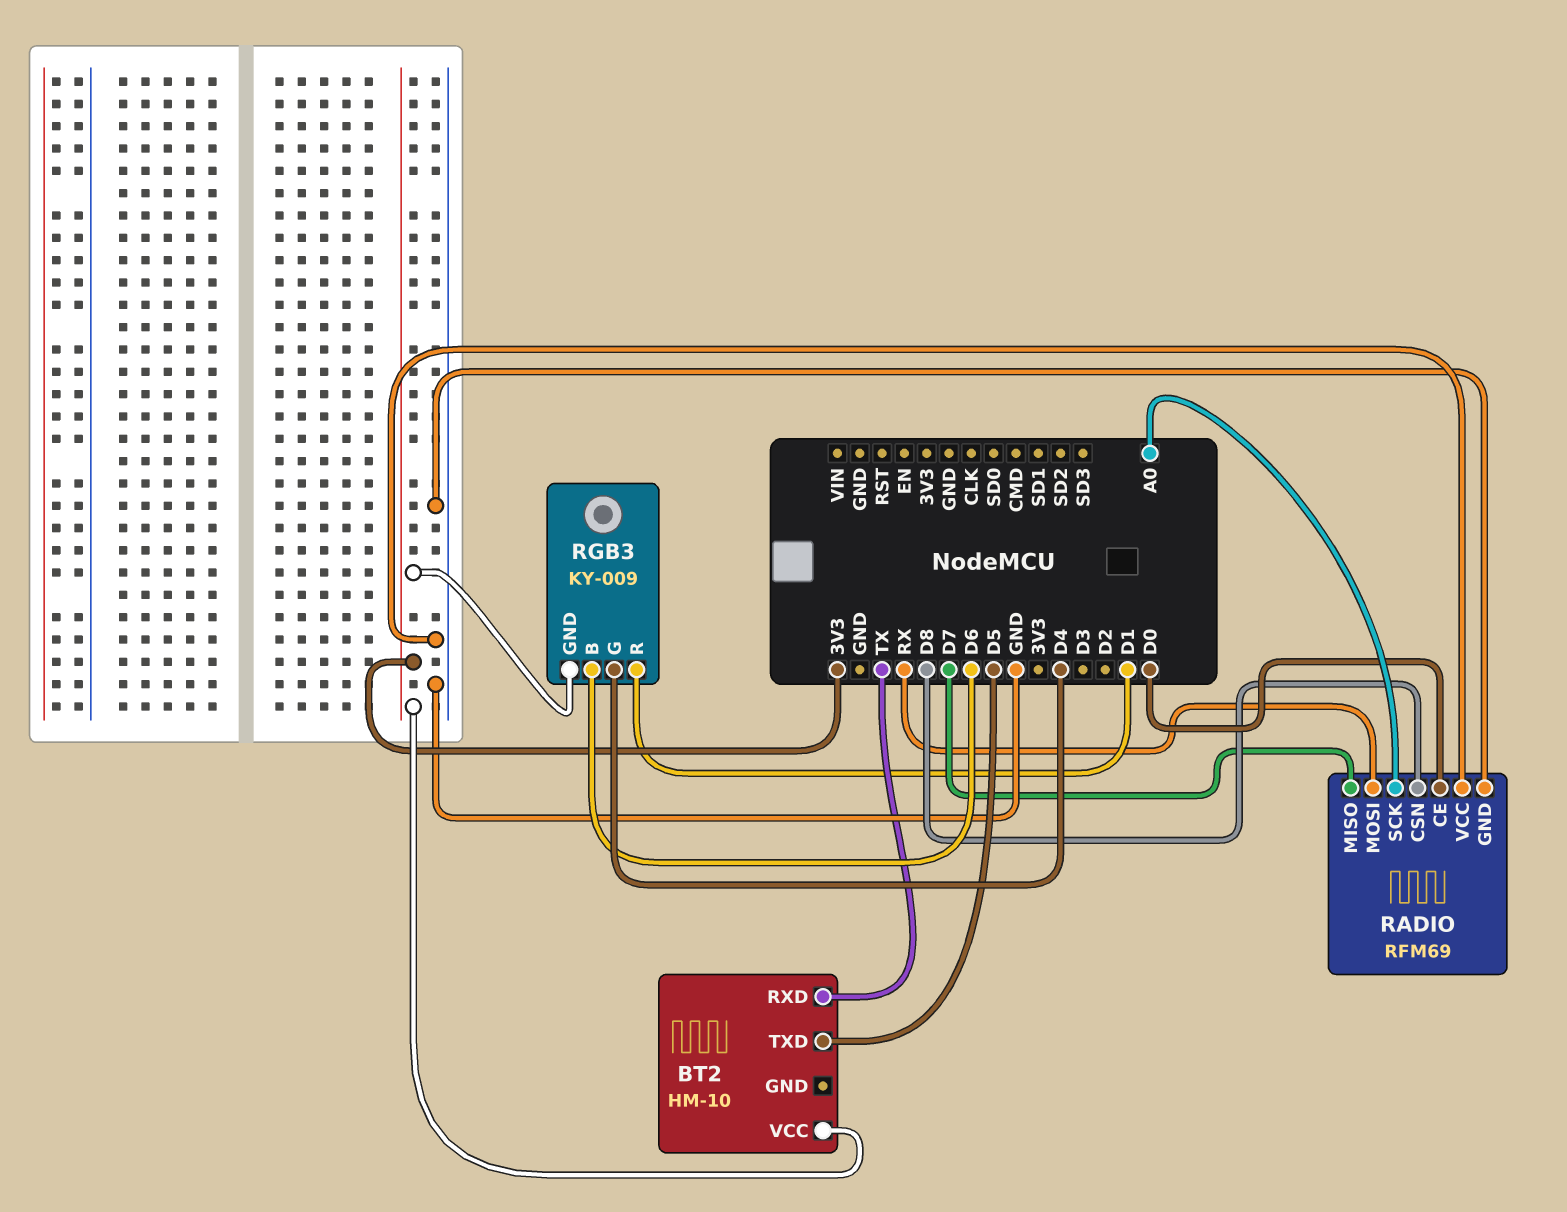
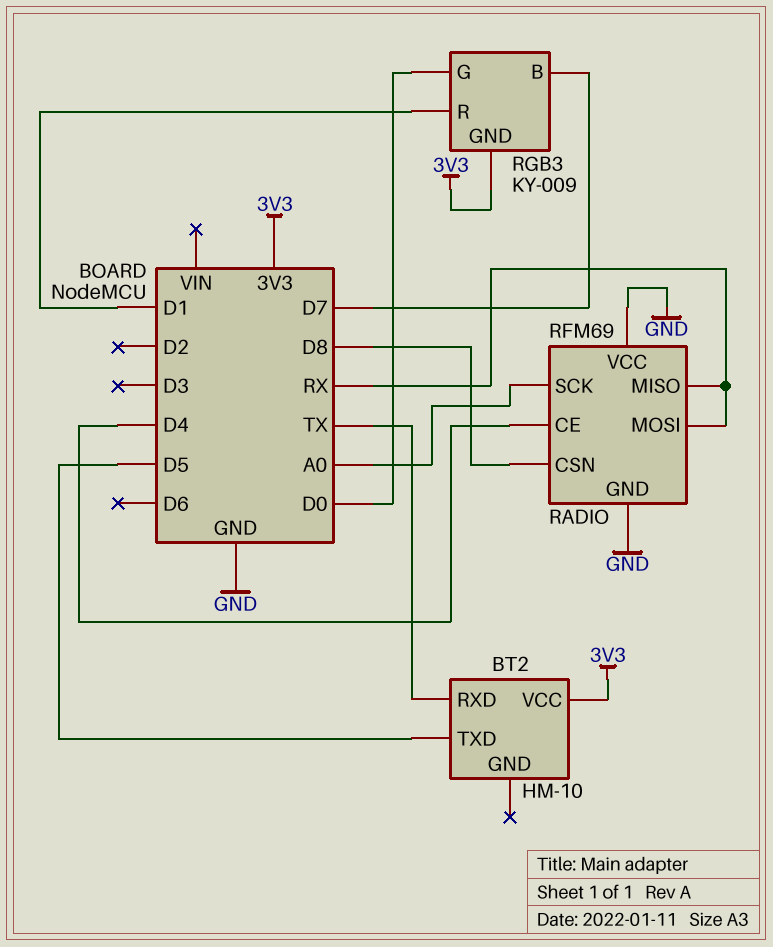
RADIO pin CE: D0 -> D4
RADIO pin MISO: D7 -> RX
RGB3 pin B: D6 -> D7
RGB3 pin G: D4 -> D0

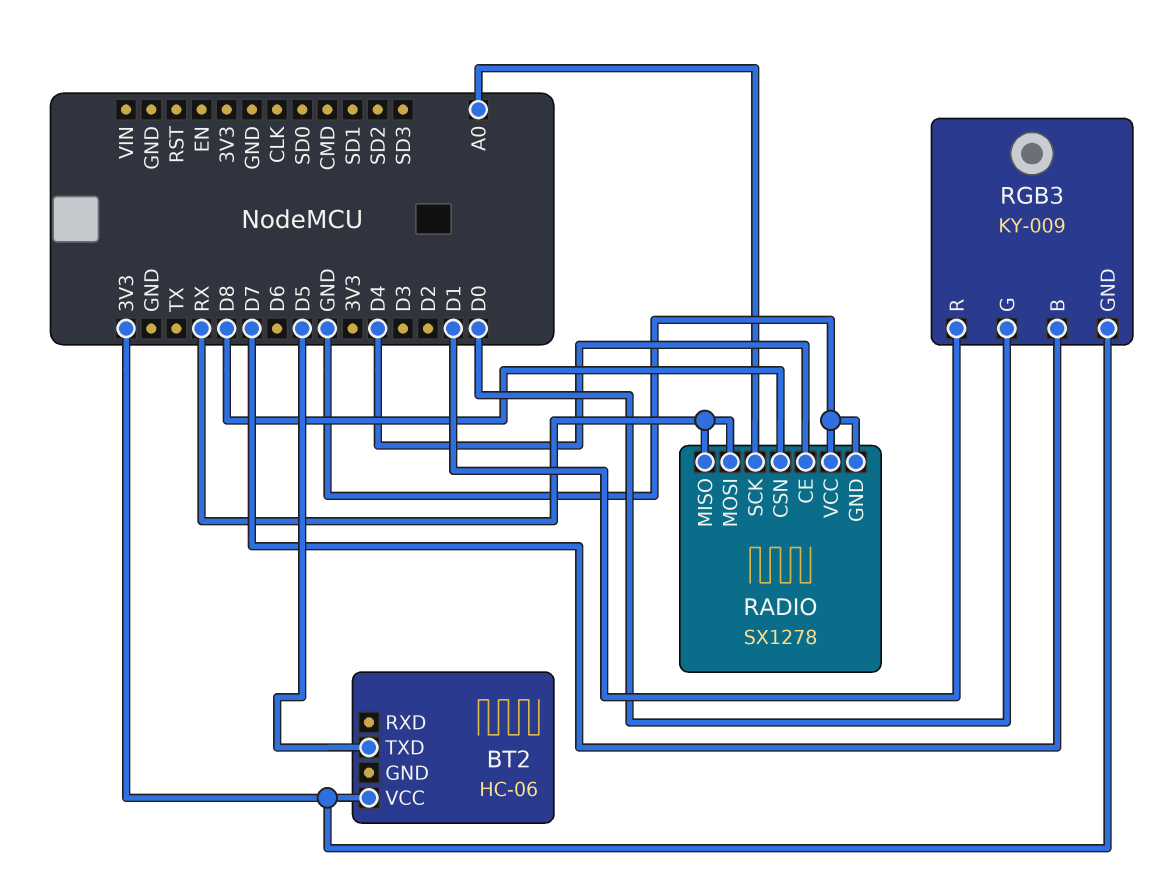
BT2: HM-10 -> HC-06
BT2 pin RXD: TX -> none
RADIO: RFM69 -> SX1278

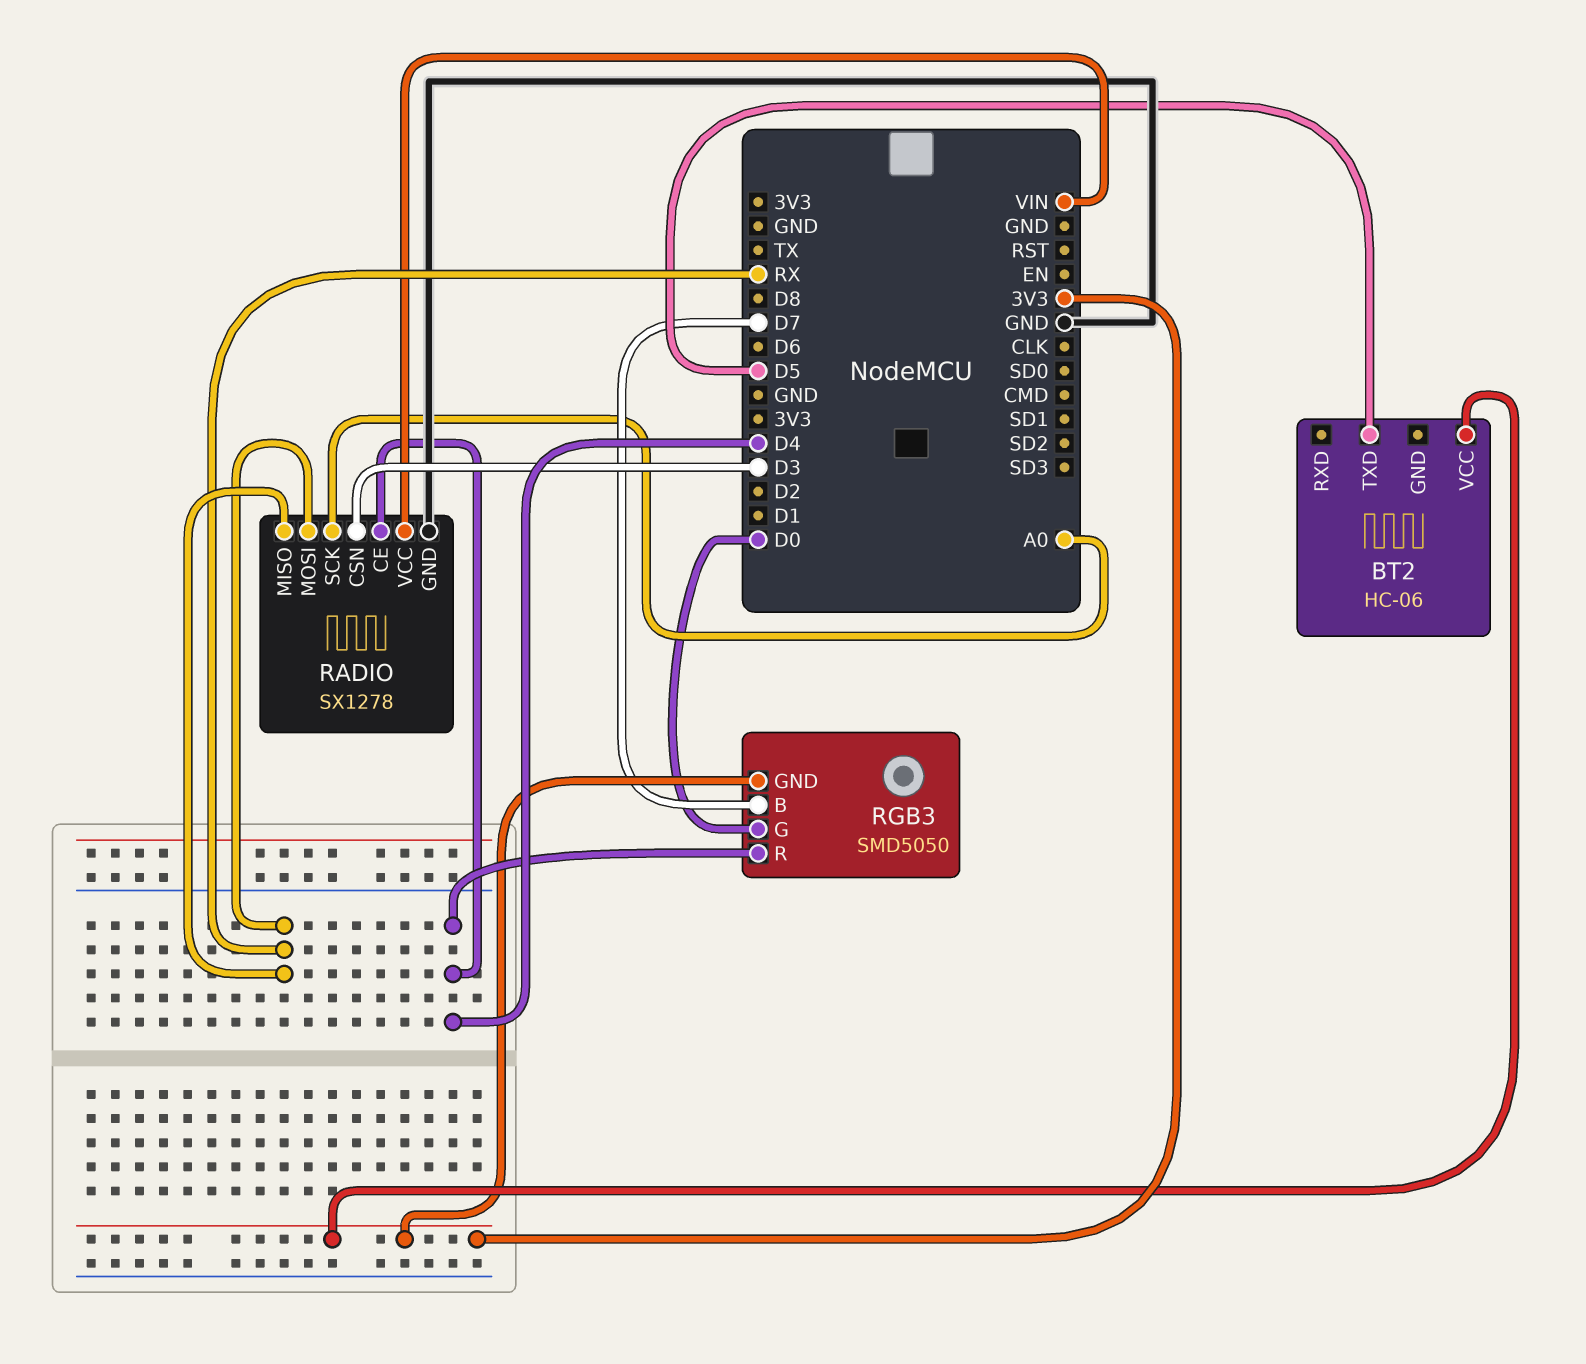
RADIO pin CSN: D8 -> D3
RADIO pin VCC: GND -> VIN
RGB3: KY-009 -> SMD5050
RGB3 pin R: D1 -> D4

